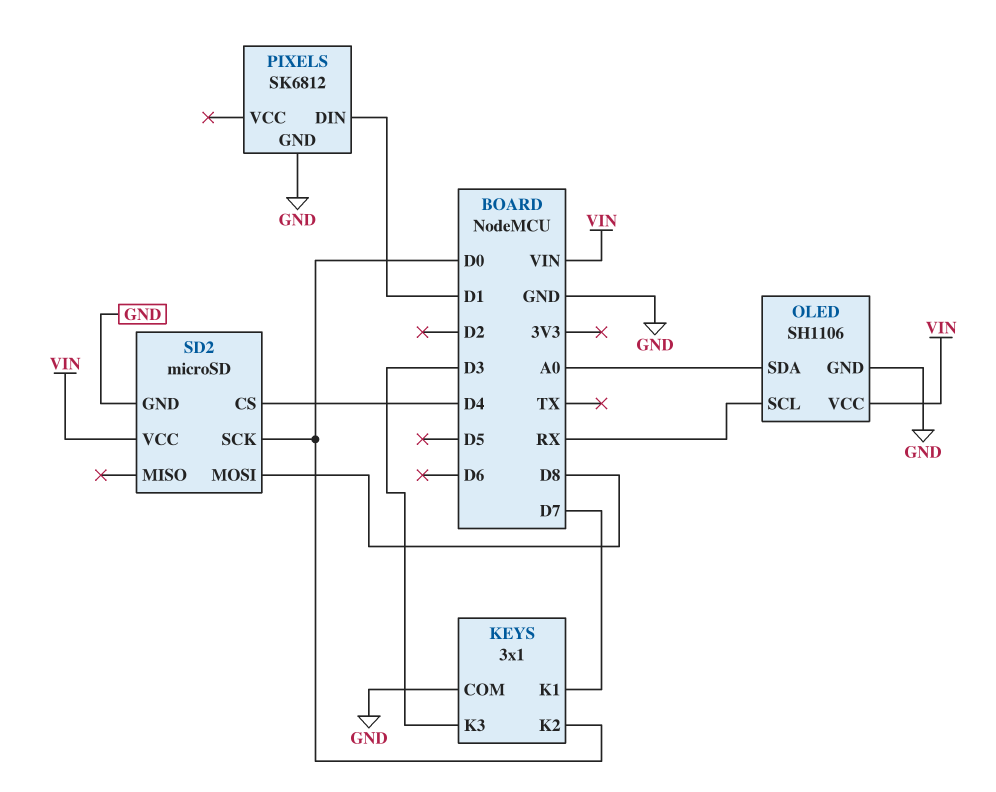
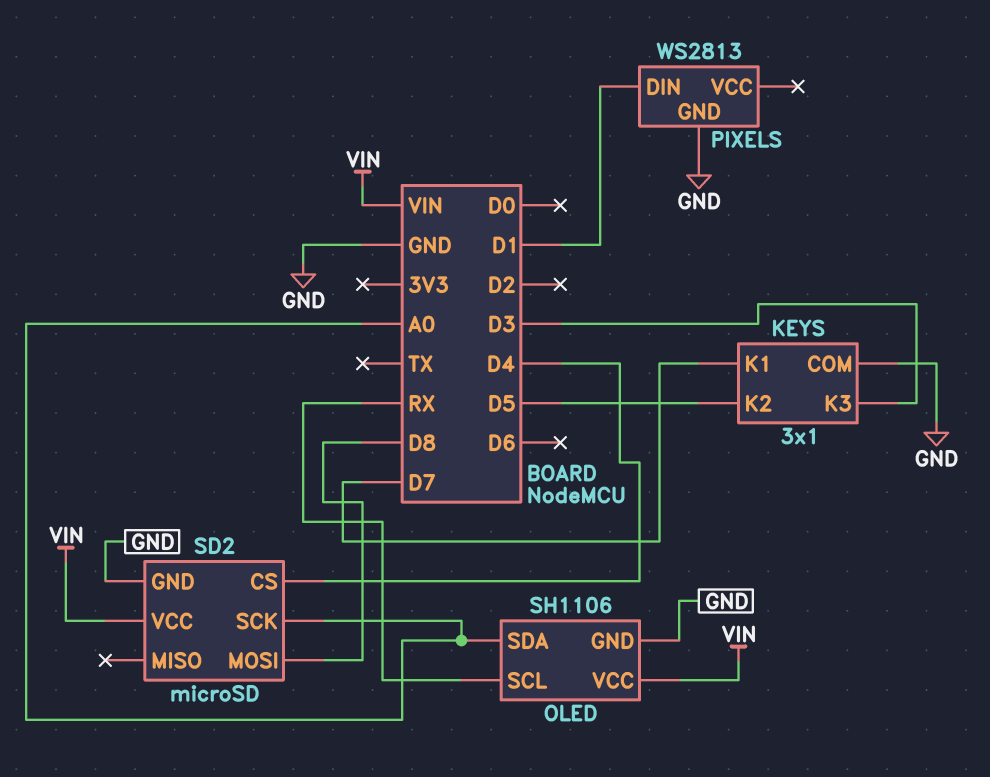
KEYS pin K2: D0 -> D5
PIXELS: SK6812 -> WS2813
SD2 pin SCK: D0 -> A0

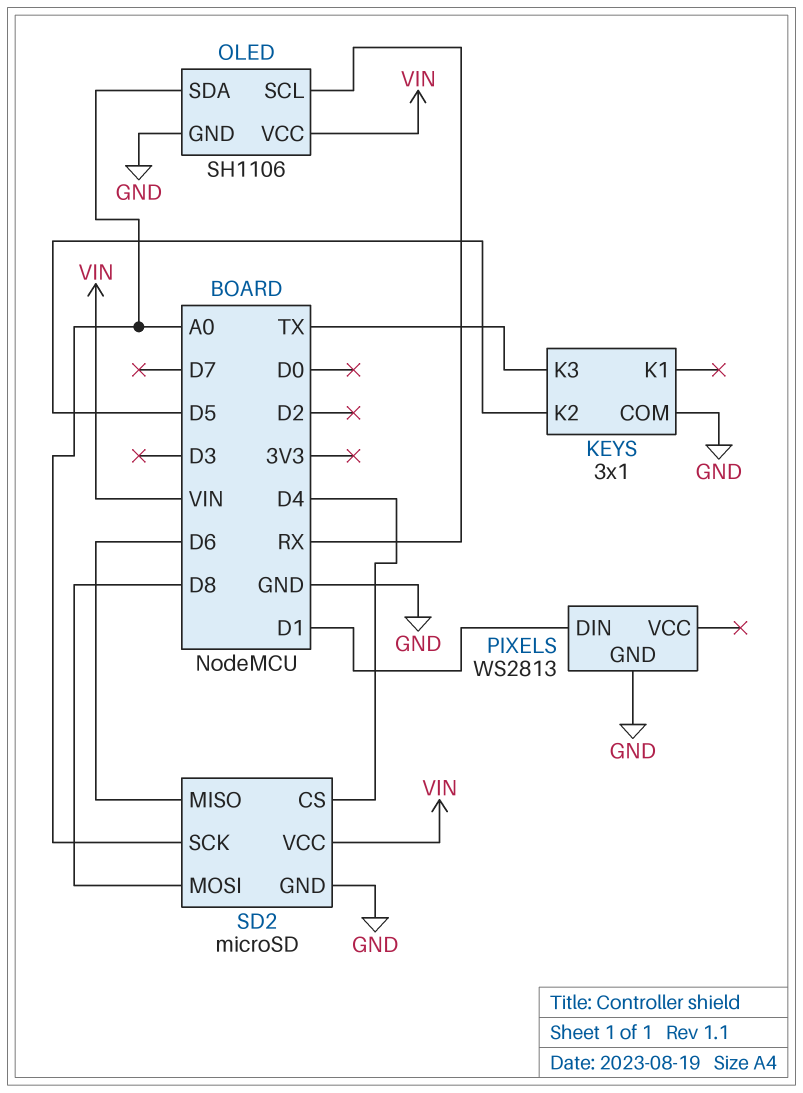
KEYS pin K1: D7 -> none
KEYS pin K3: D3 -> TX
SD2 pin MISO: none -> D6

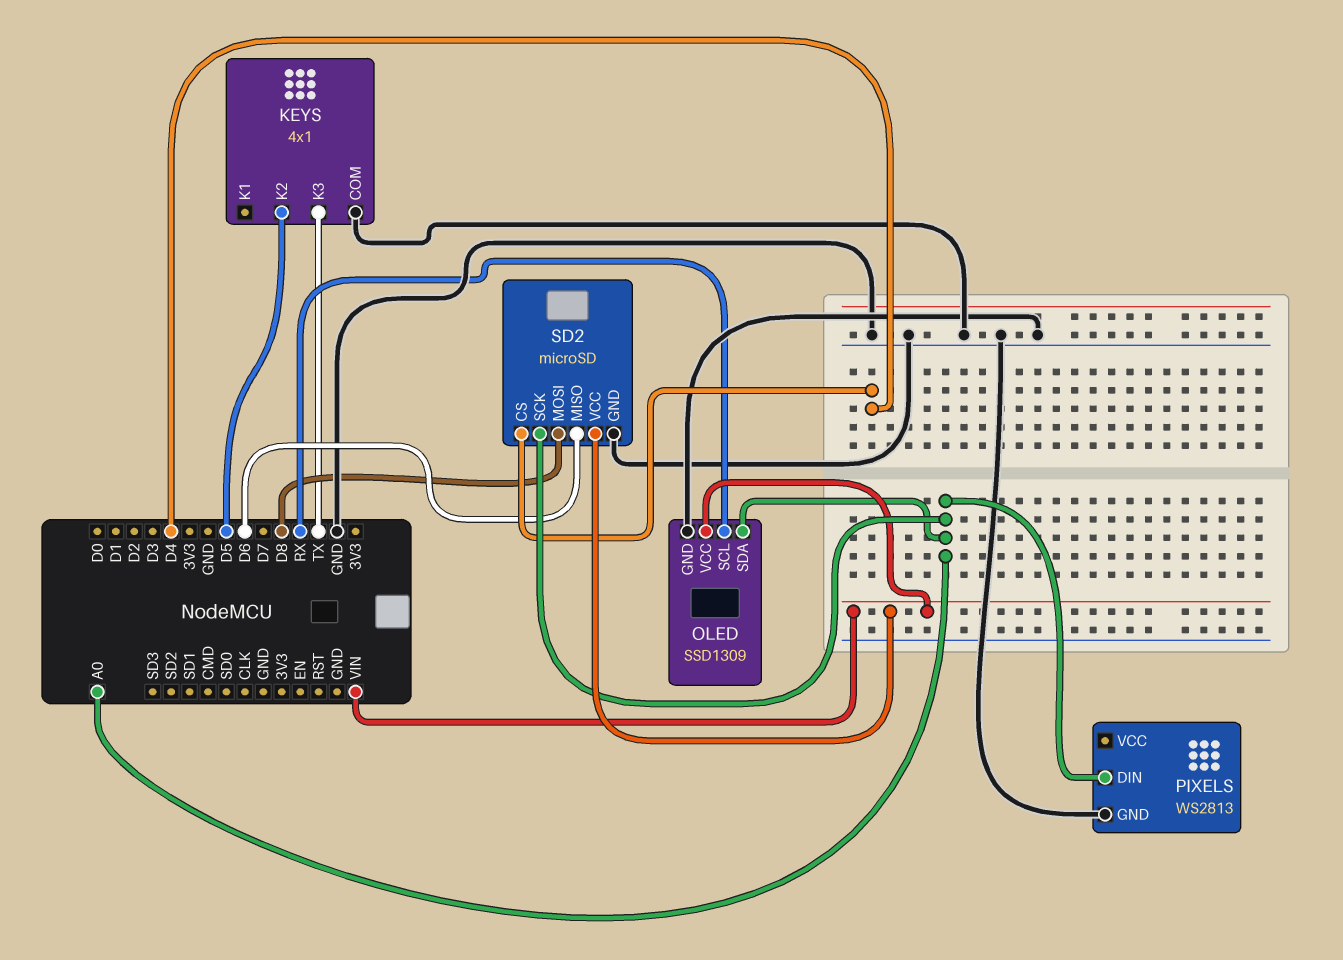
KEYS: 3x1 -> 4x1
OLED: SH1106 -> SSD1309
PIXELS pin DIN: D1 -> A0

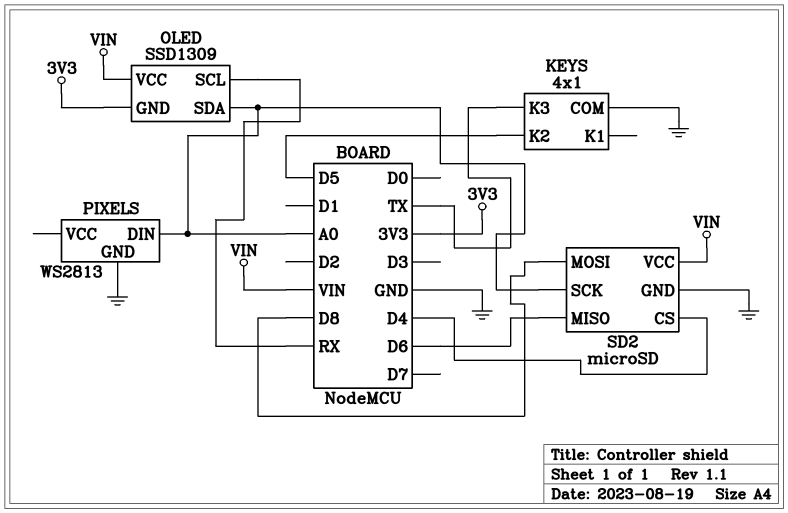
OLED pin GND: GND -> 3V3

